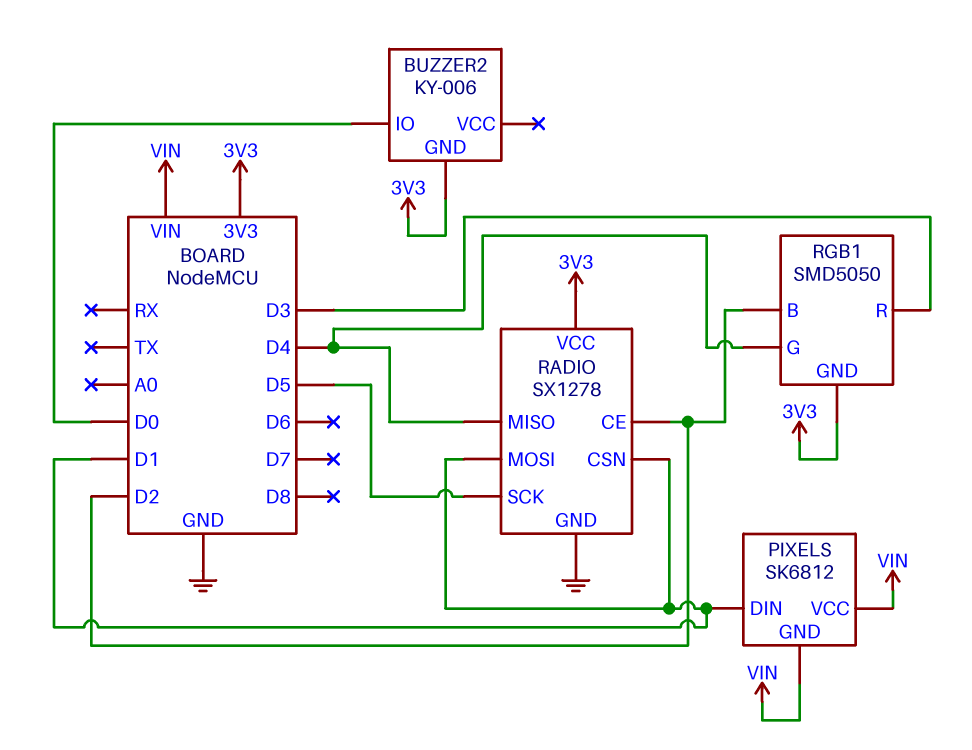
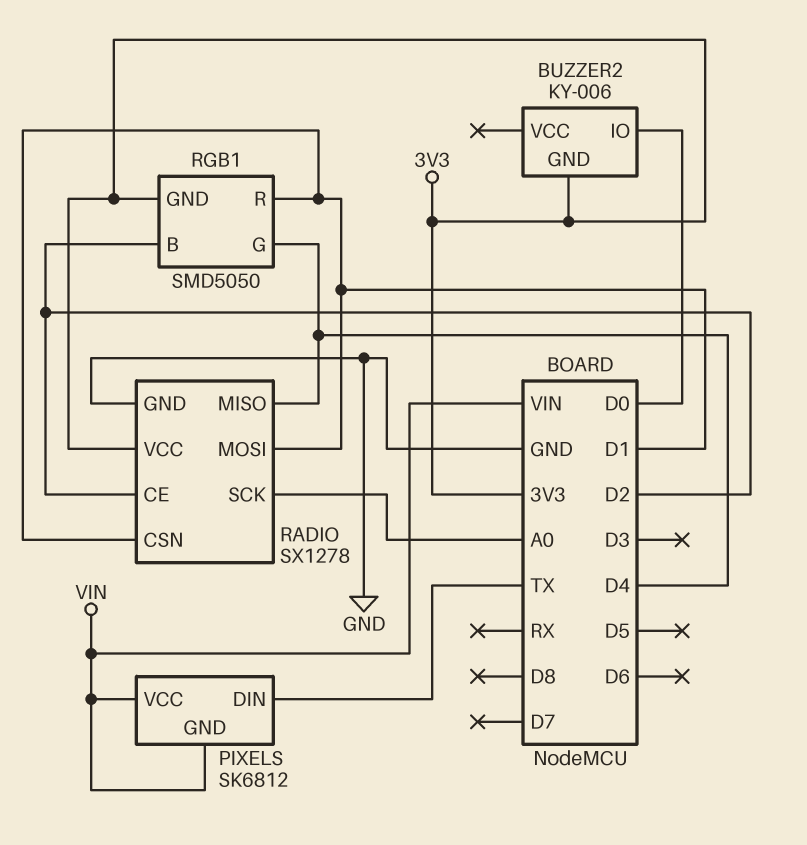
PIXELS pin DIN: D1 -> TX
RADIO pin SCK: D5 -> A0
RGB1 pin R: D3 -> D1

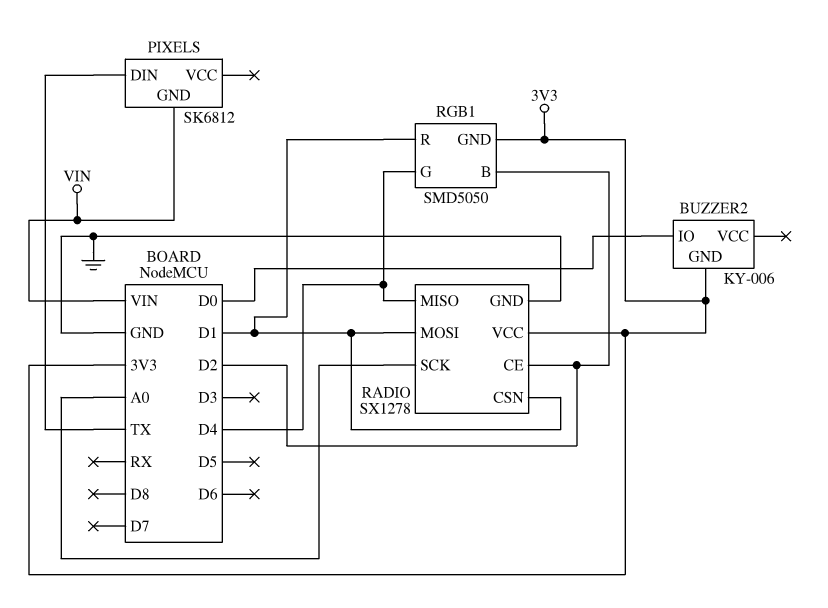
PIXELS pin VCC: VIN -> none

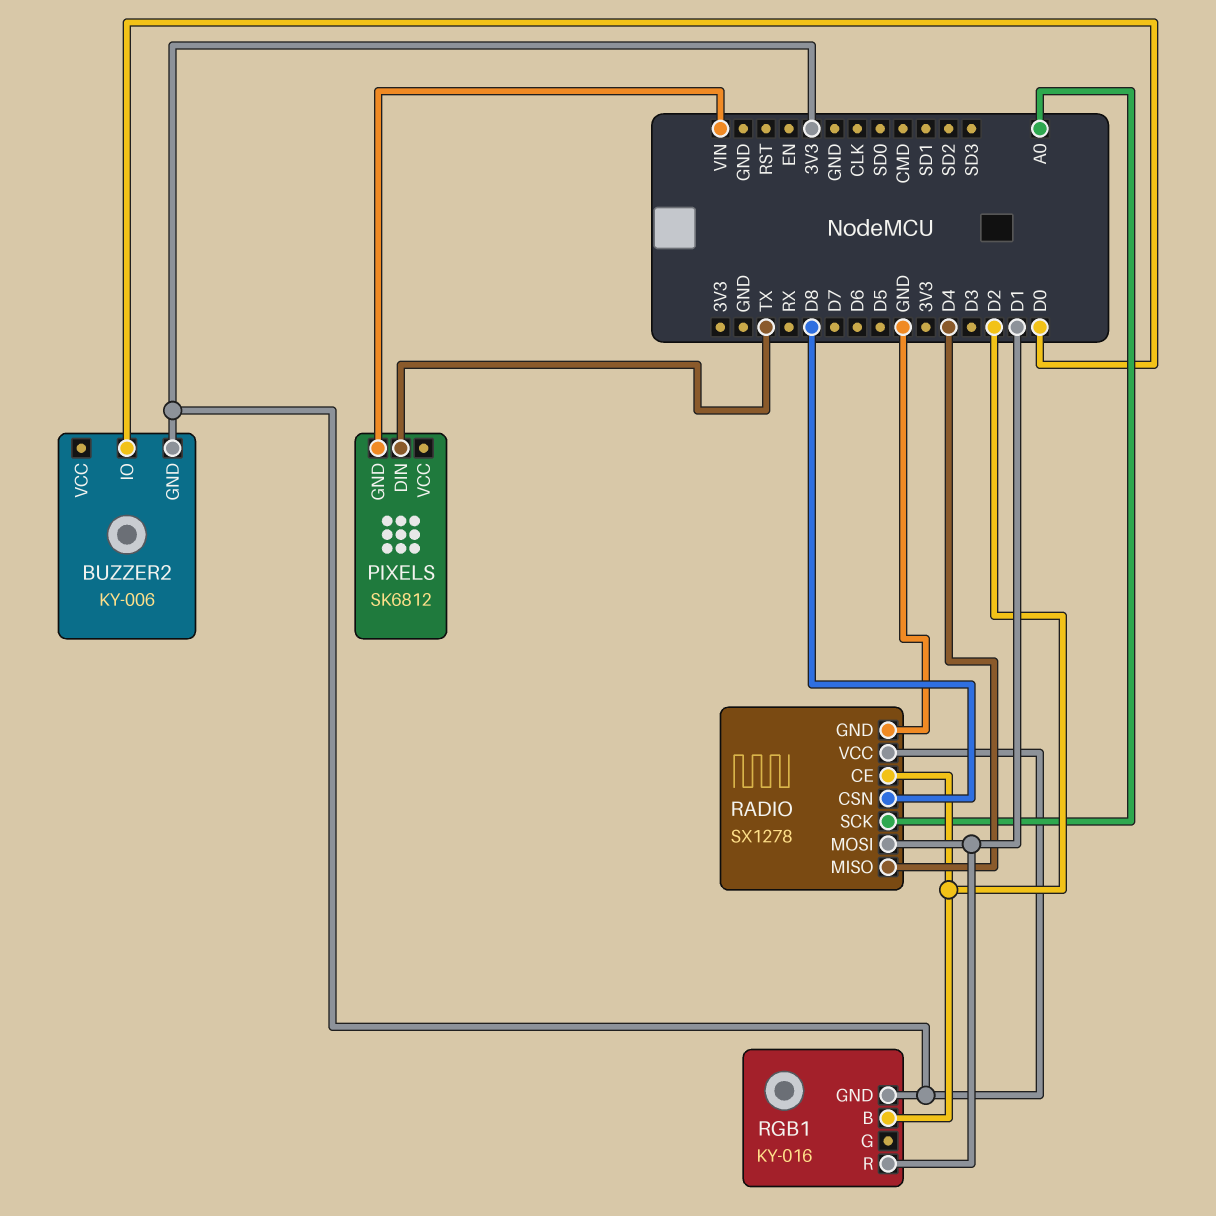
RADIO pin CSN: D1 -> D8
RGB1: SMD5050 -> KY-016
RGB1 pin G: D4 -> none

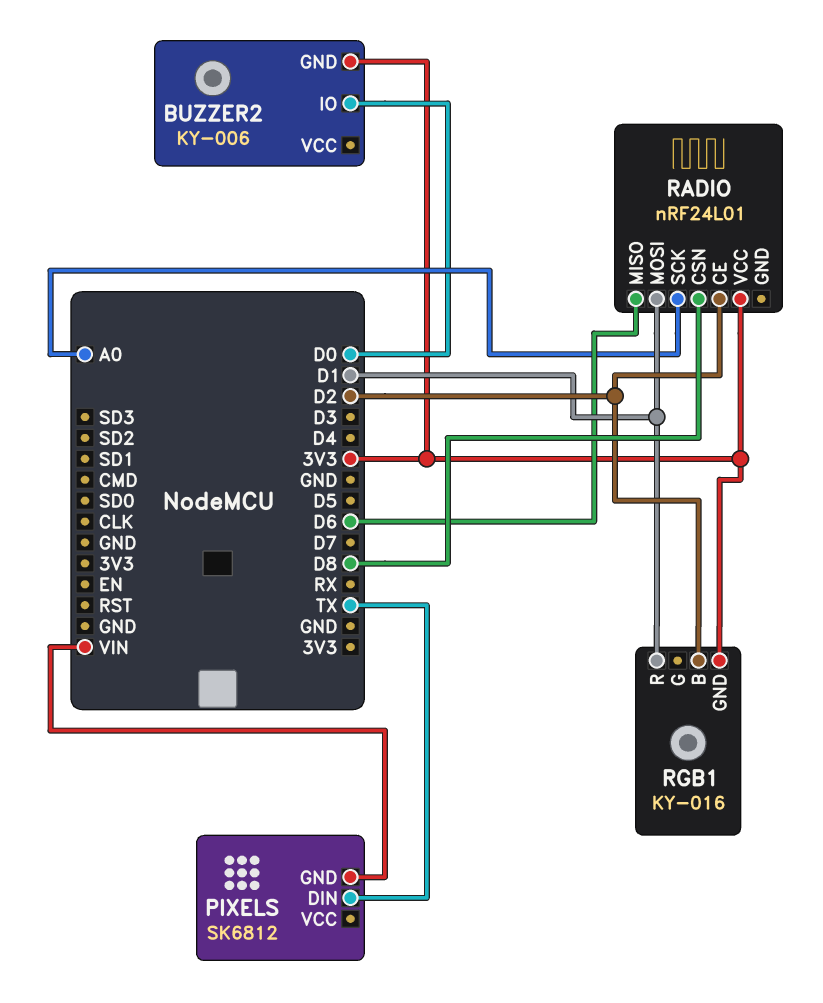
RADIO: SX1278 -> nRF24L01
RADIO pin GND: GND -> none
RADIO pin MISO: D4 -> D6

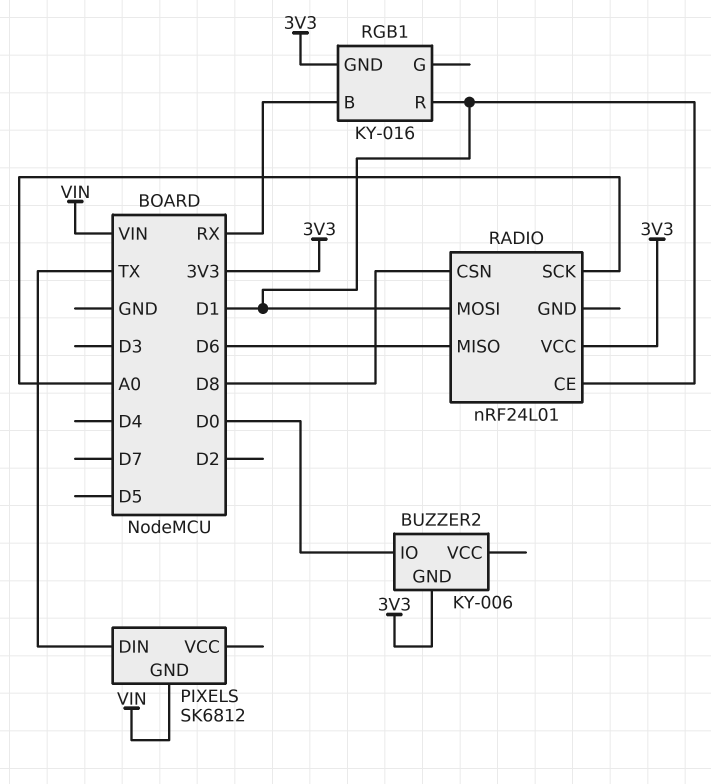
RADIO pin CE: D2 -> D1
RGB1 pin B: D2 -> RX

